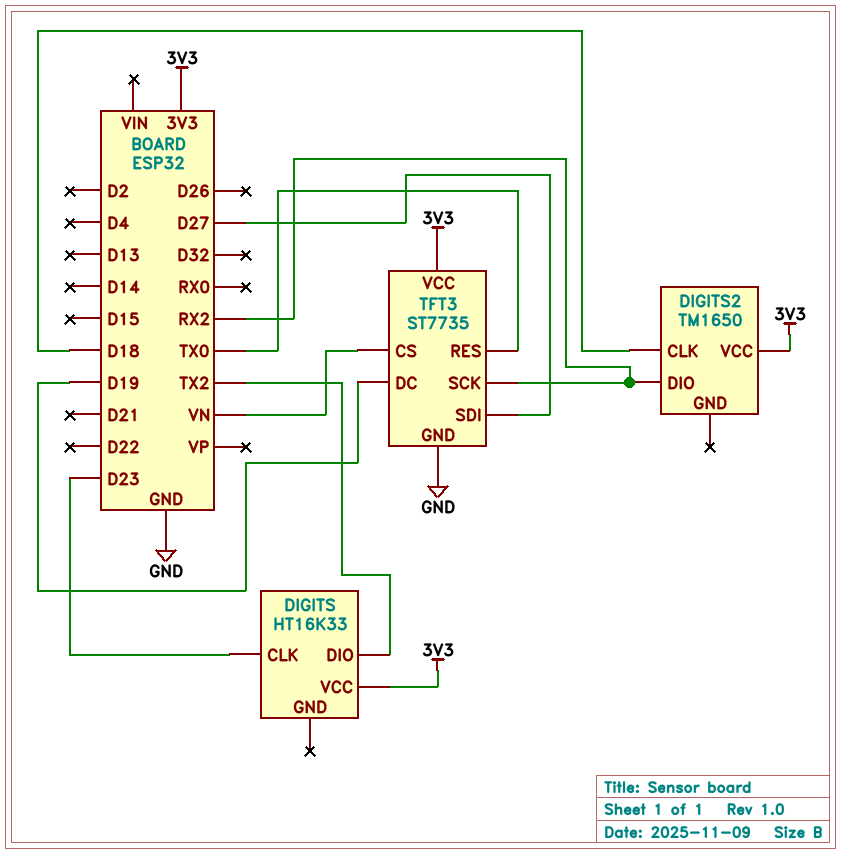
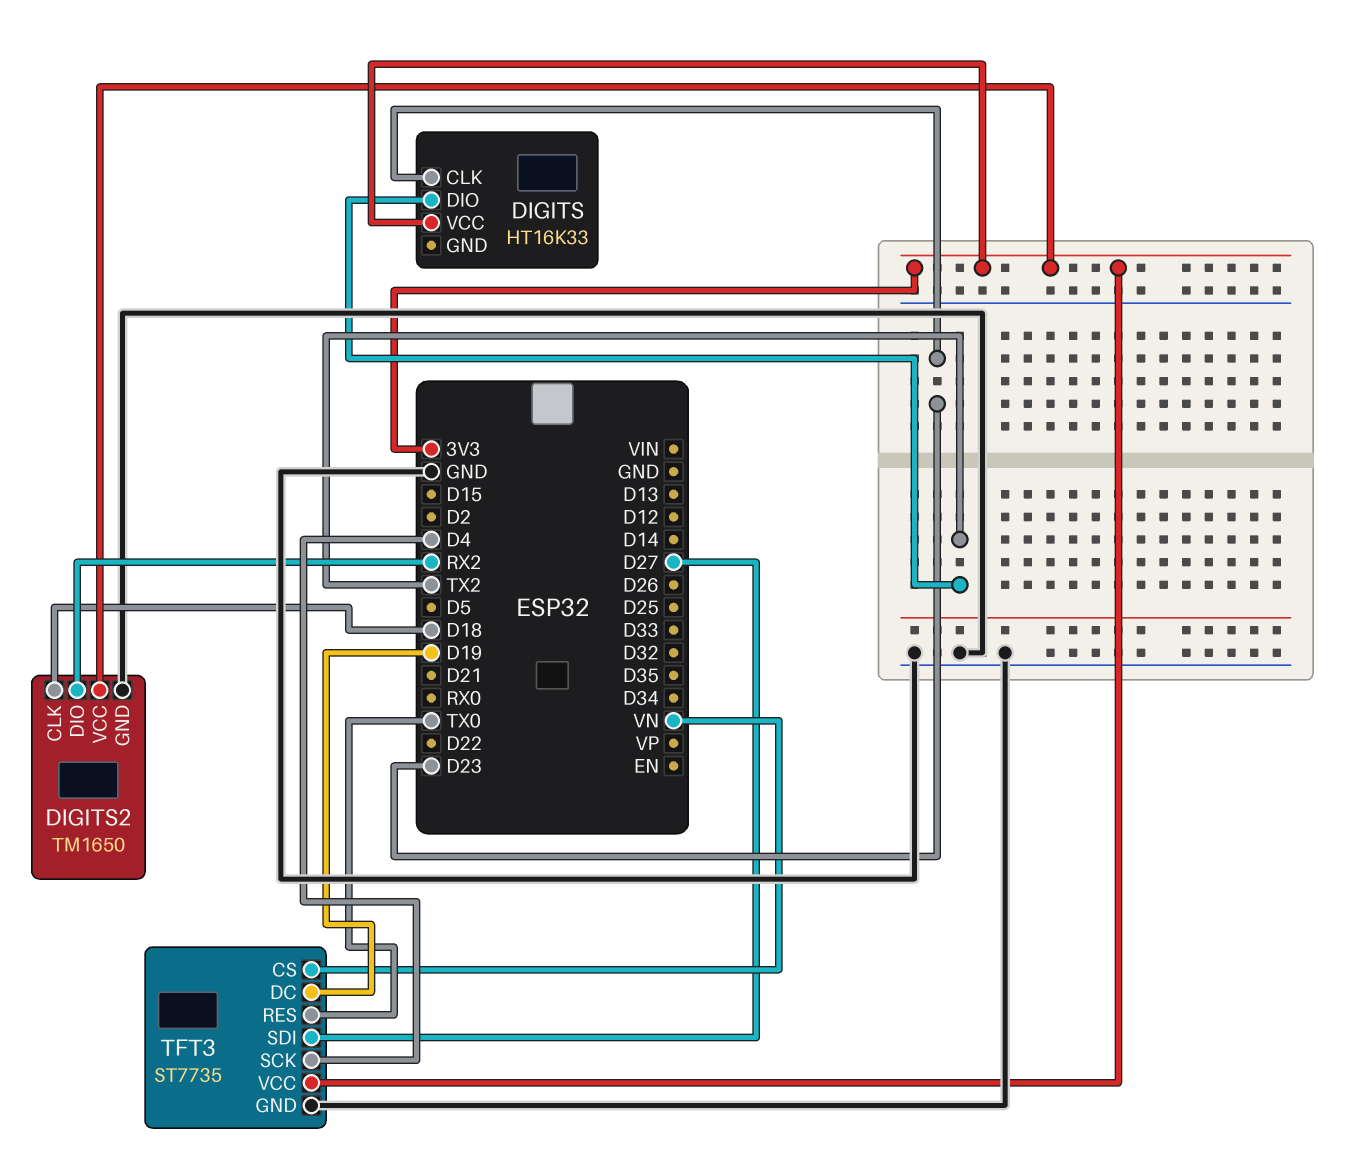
DIGITS2 pin GND: none -> GND
TFT3 pin SCK: RX2 -> D4

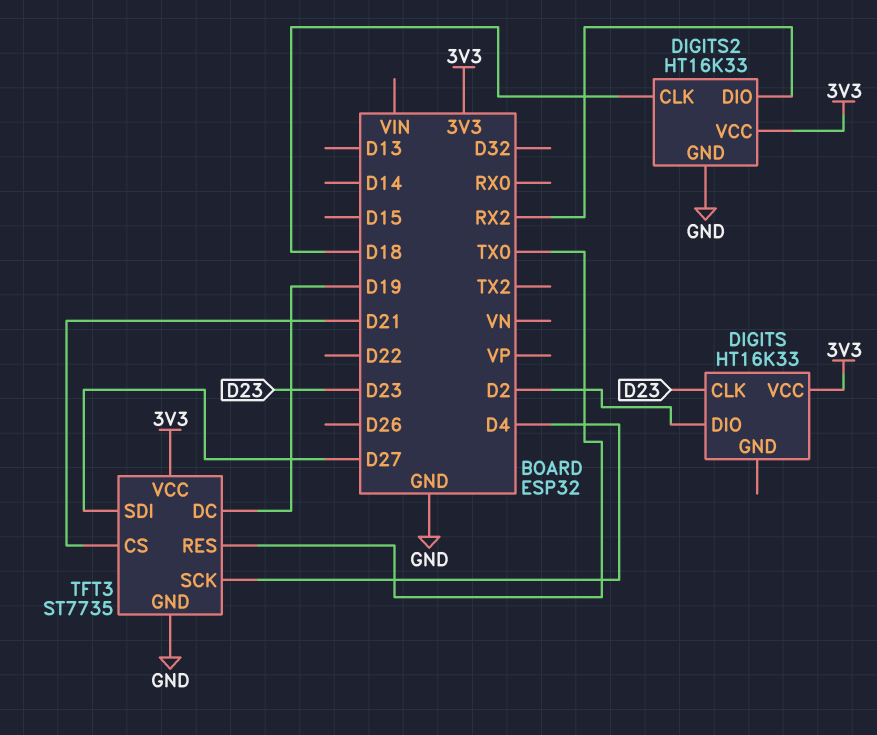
DIGITS pin DIO: TX2 -> D2
DIGITS2: TM1650 -> HT16K33
TFT3 pin CS: VN -> D21

